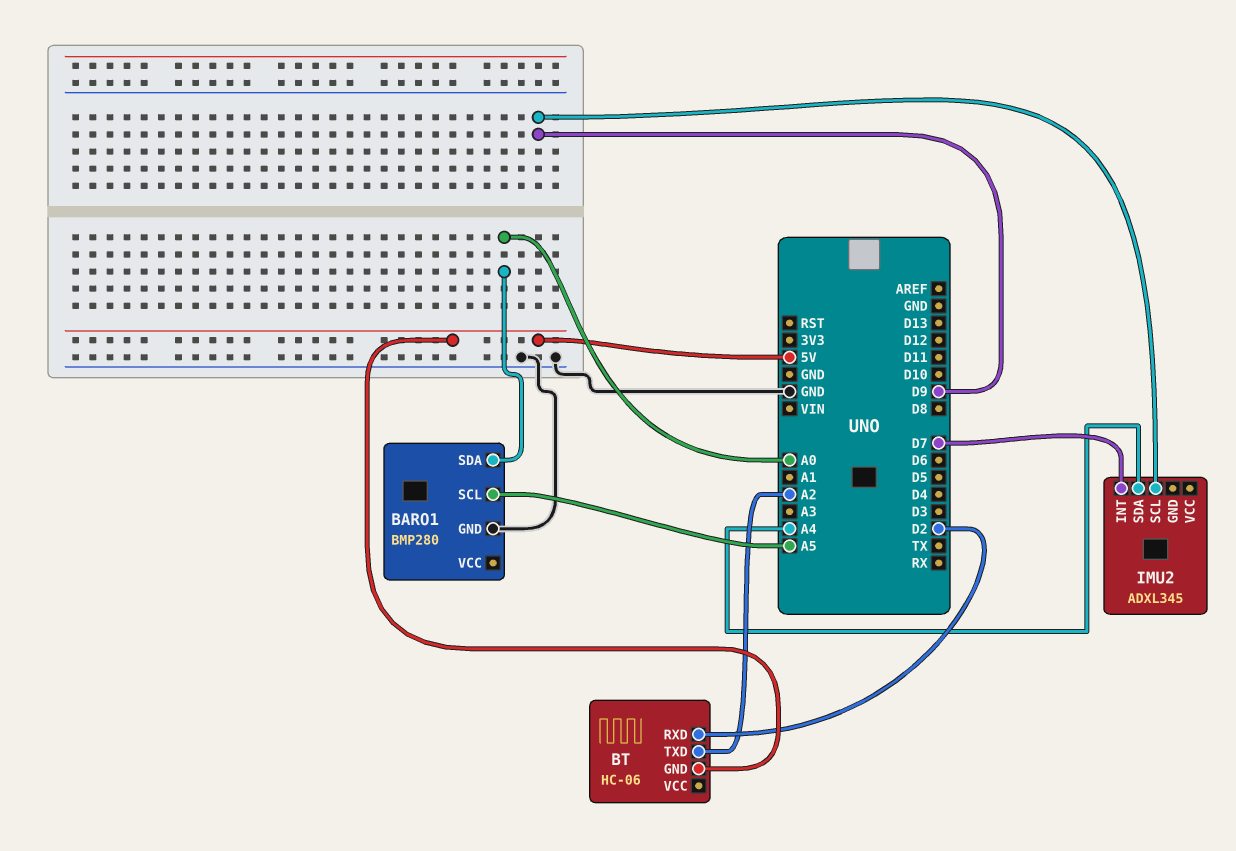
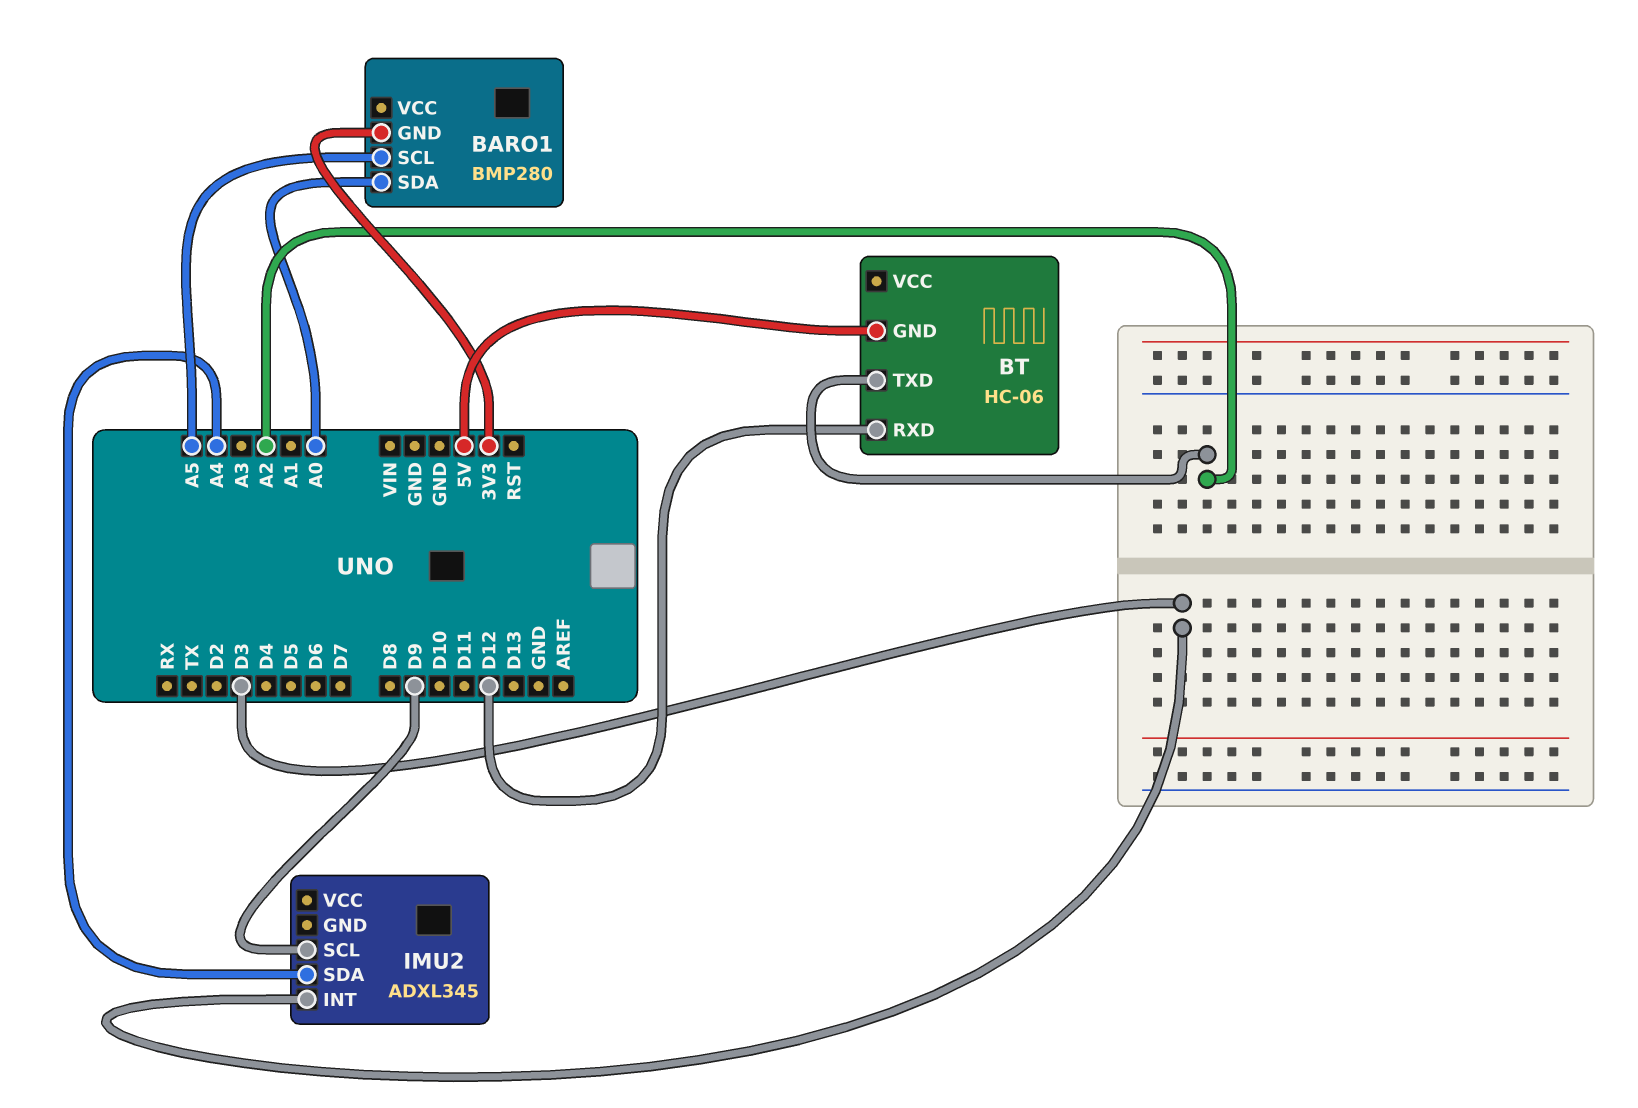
BARO1 pin GND: GND -> 3V3
BT pin RXD: D2 -> D12
IMU2 pin INT: D7 -> D3

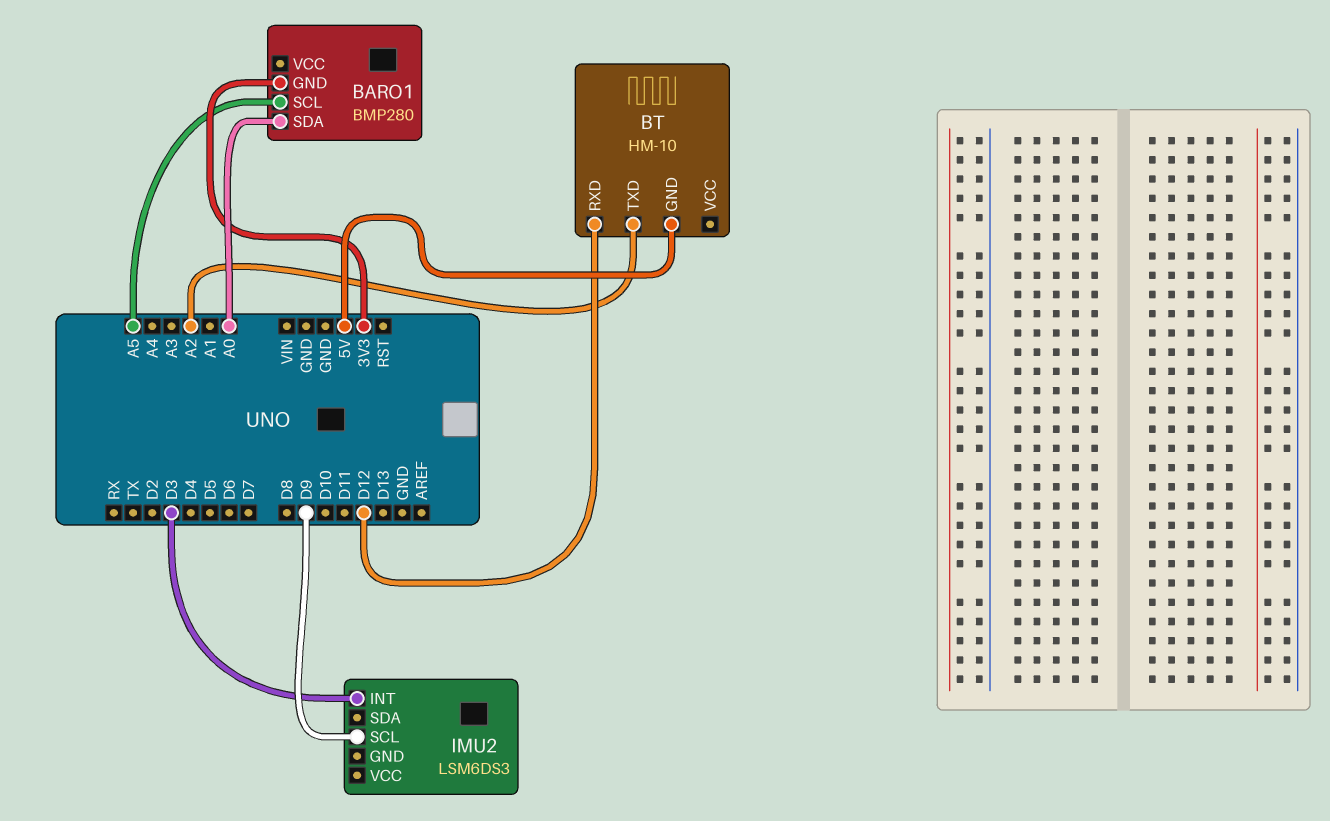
BT: HC-06 -> HM-10
IMU2: ADXL345 -> LSM6DS3
IMU2 pin SDA: A4 -> none

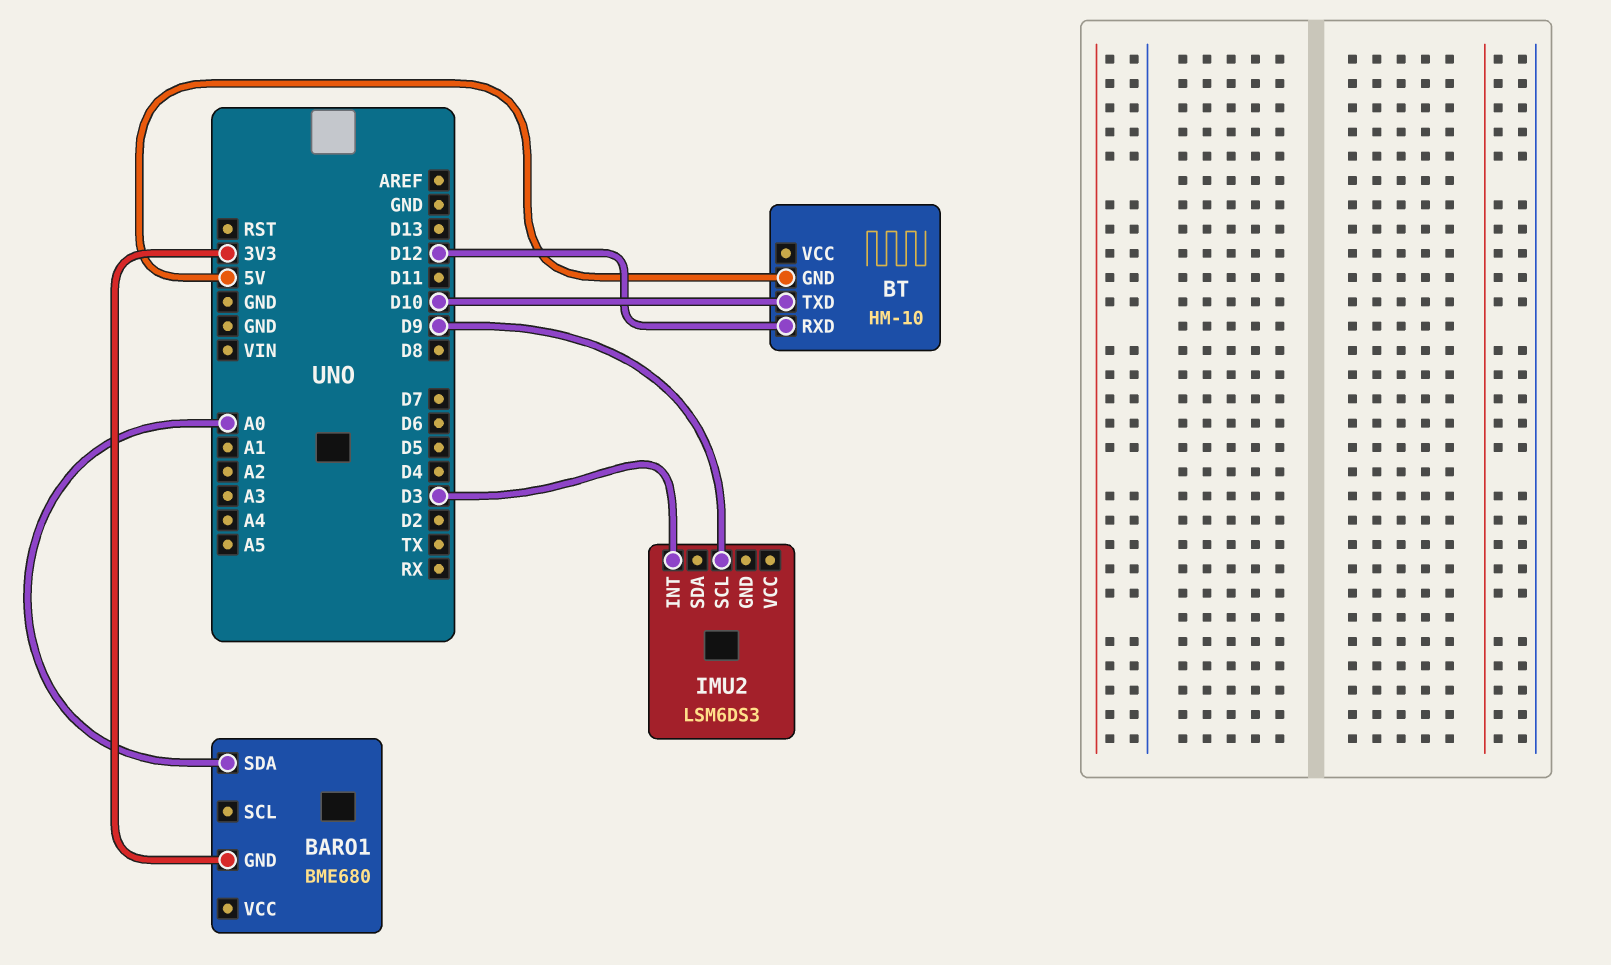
BARO1: BMP280 -> BME680
BARO1 pin SCL: A5 -> none
BT pin TXD: A2 -> D10

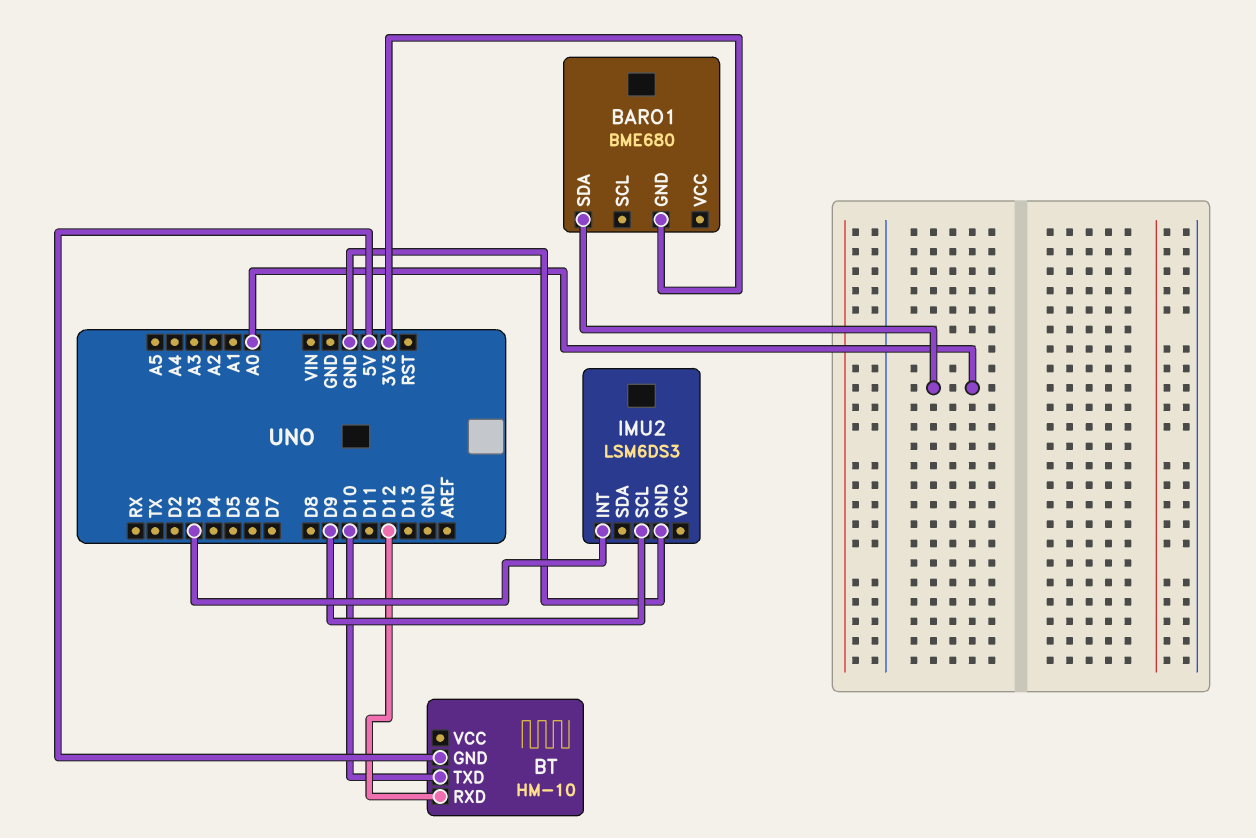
IMU2 pin GND: none -> GND

